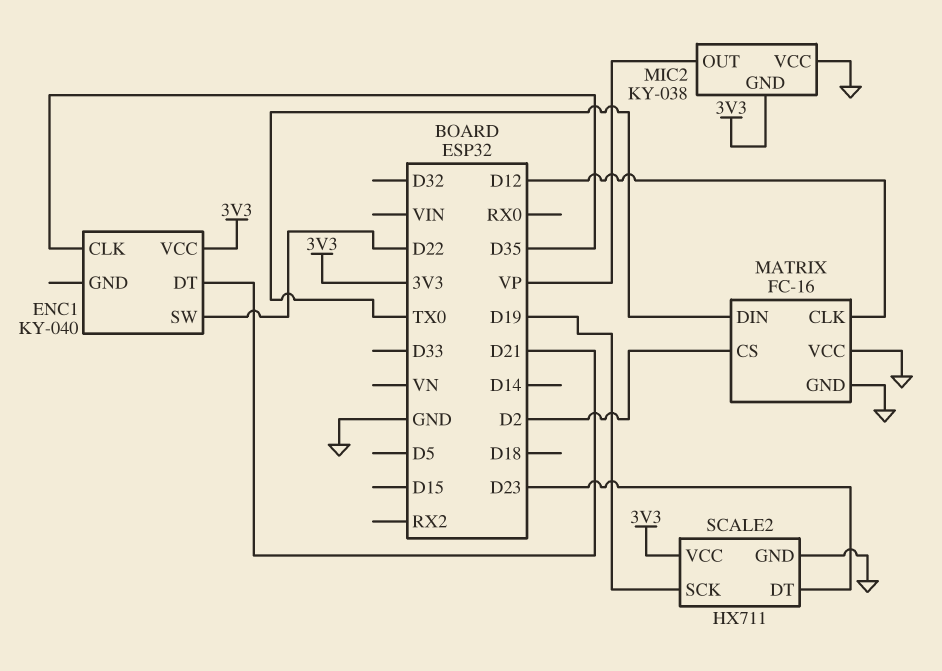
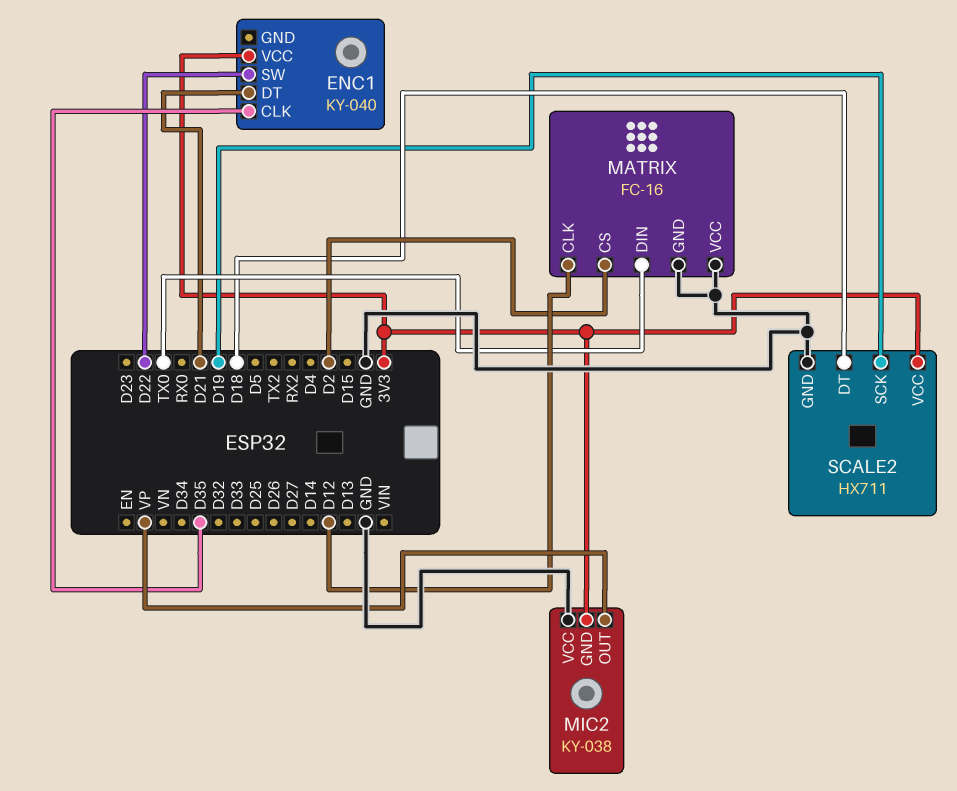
SCALE2 pin DT: D23 -> D18

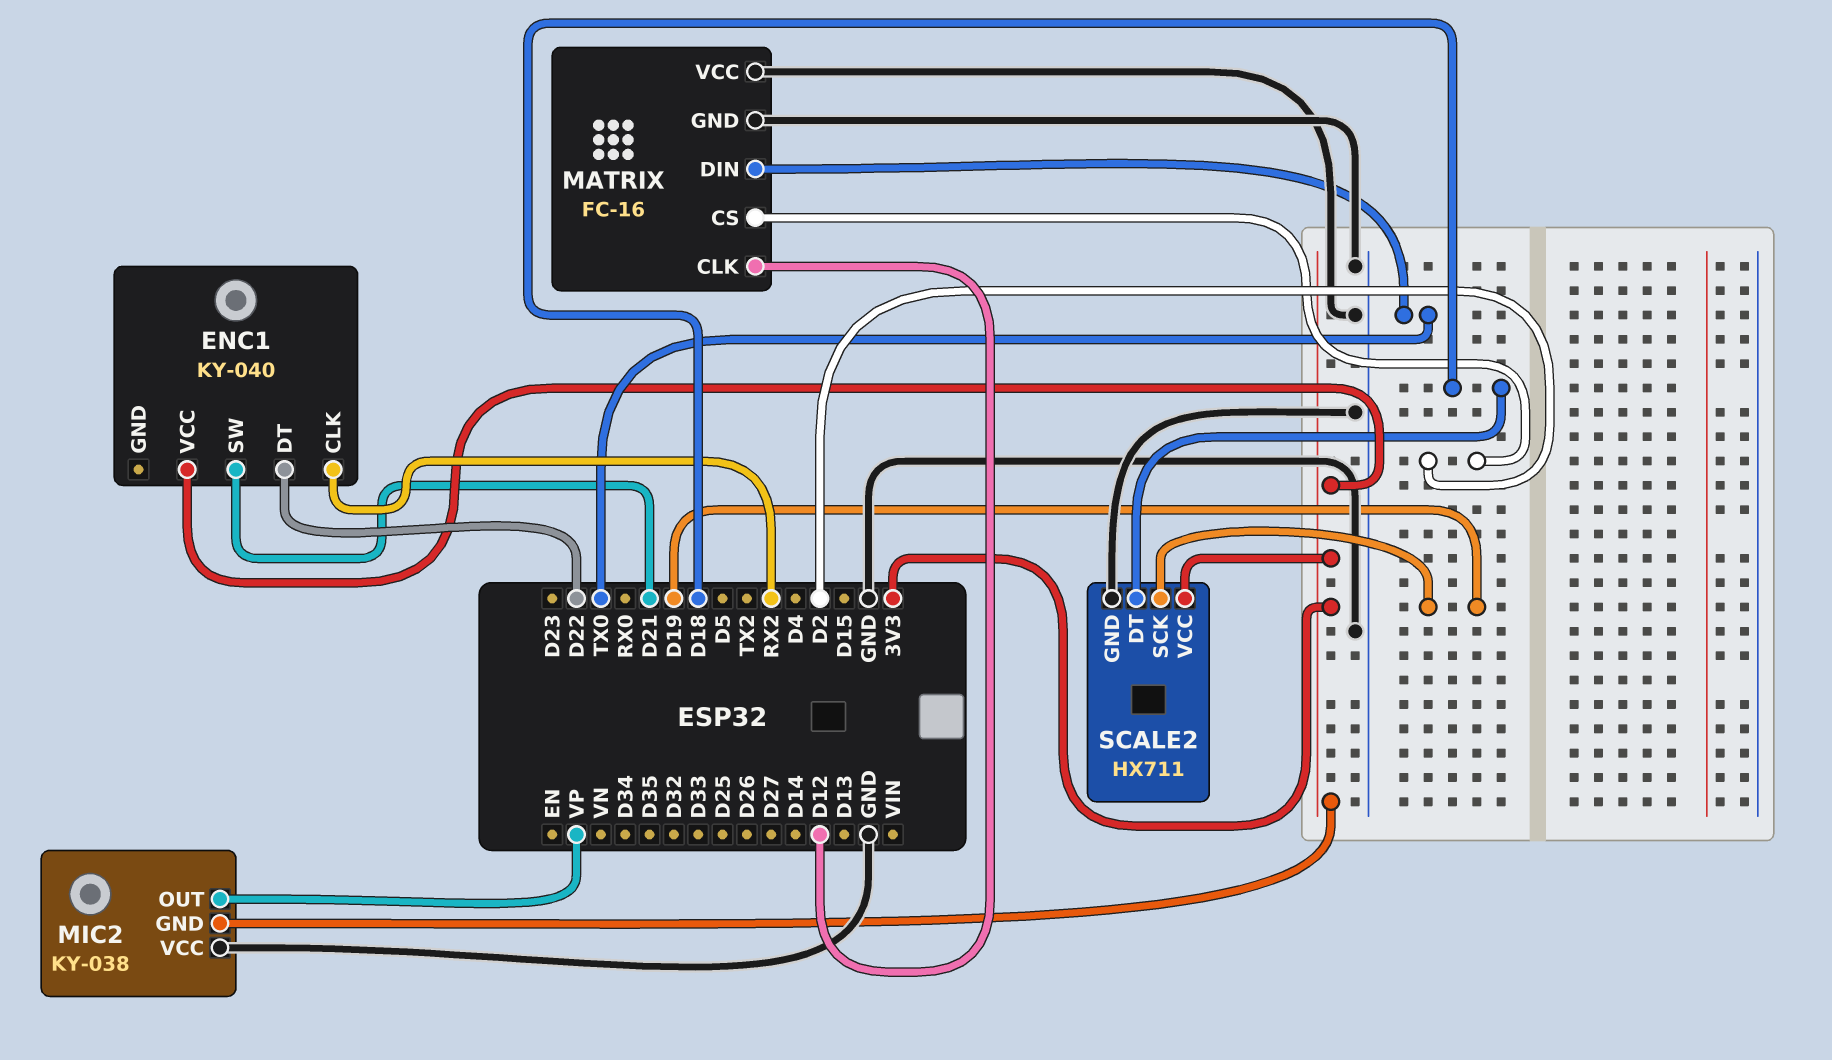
ENC1 pin CLK: D35 -> RX2
ENC1 pin DT: D21 -> D22
ENC1 pin SW: D22 -> D21

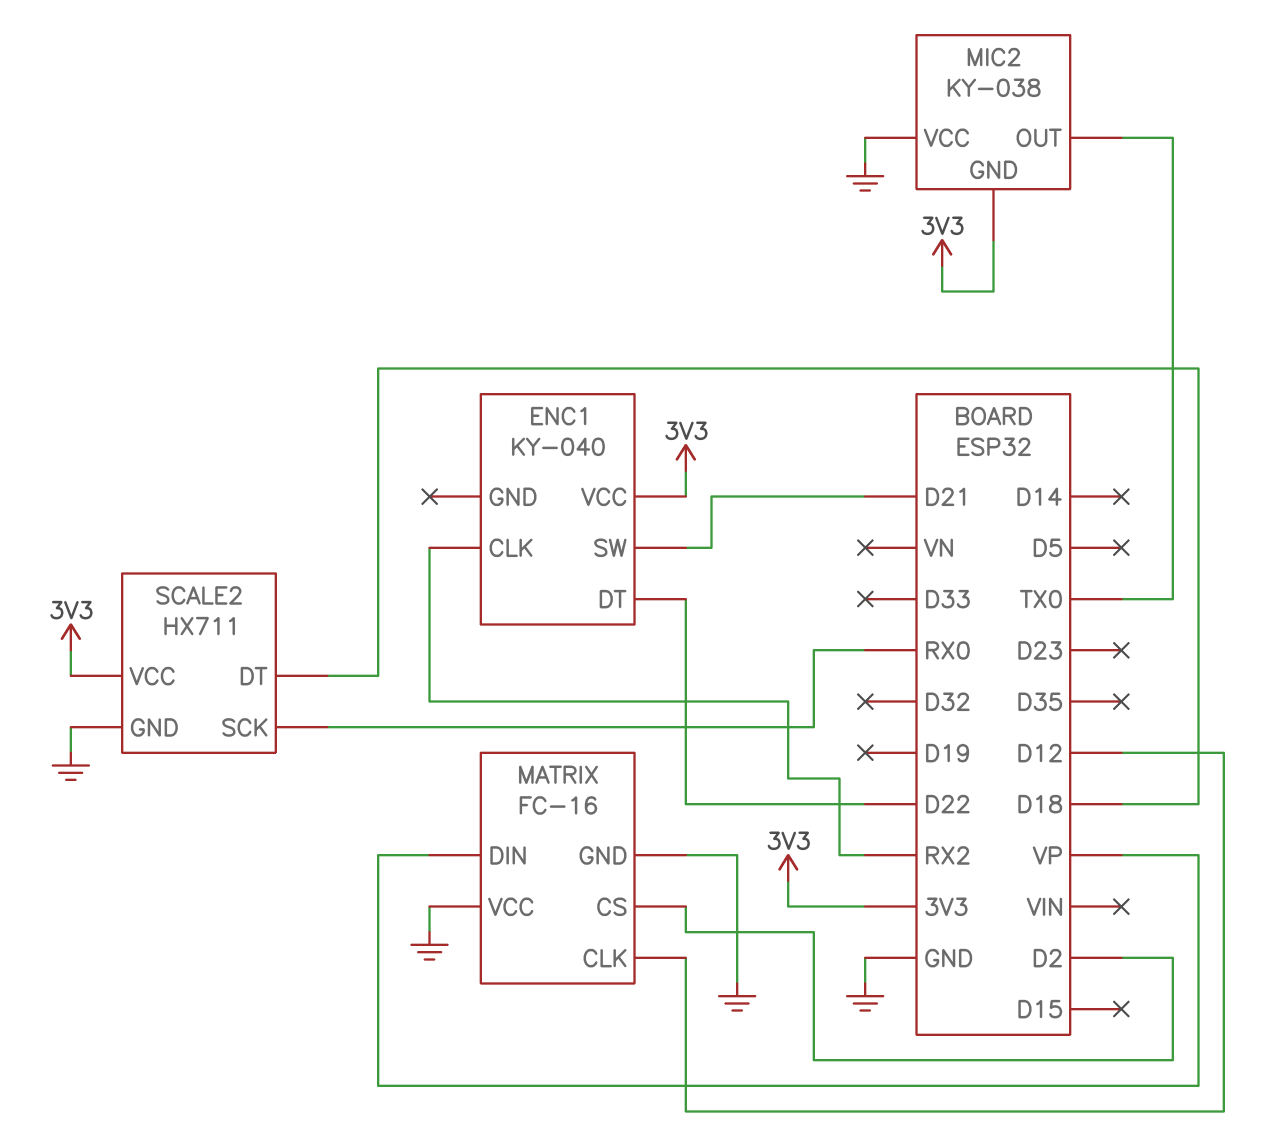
MATRIX pin DIN: TX0 -> VP
MIC2 pin OUT: VP -> TX0
SCALE2 pin SCK: D19 -> RX0

